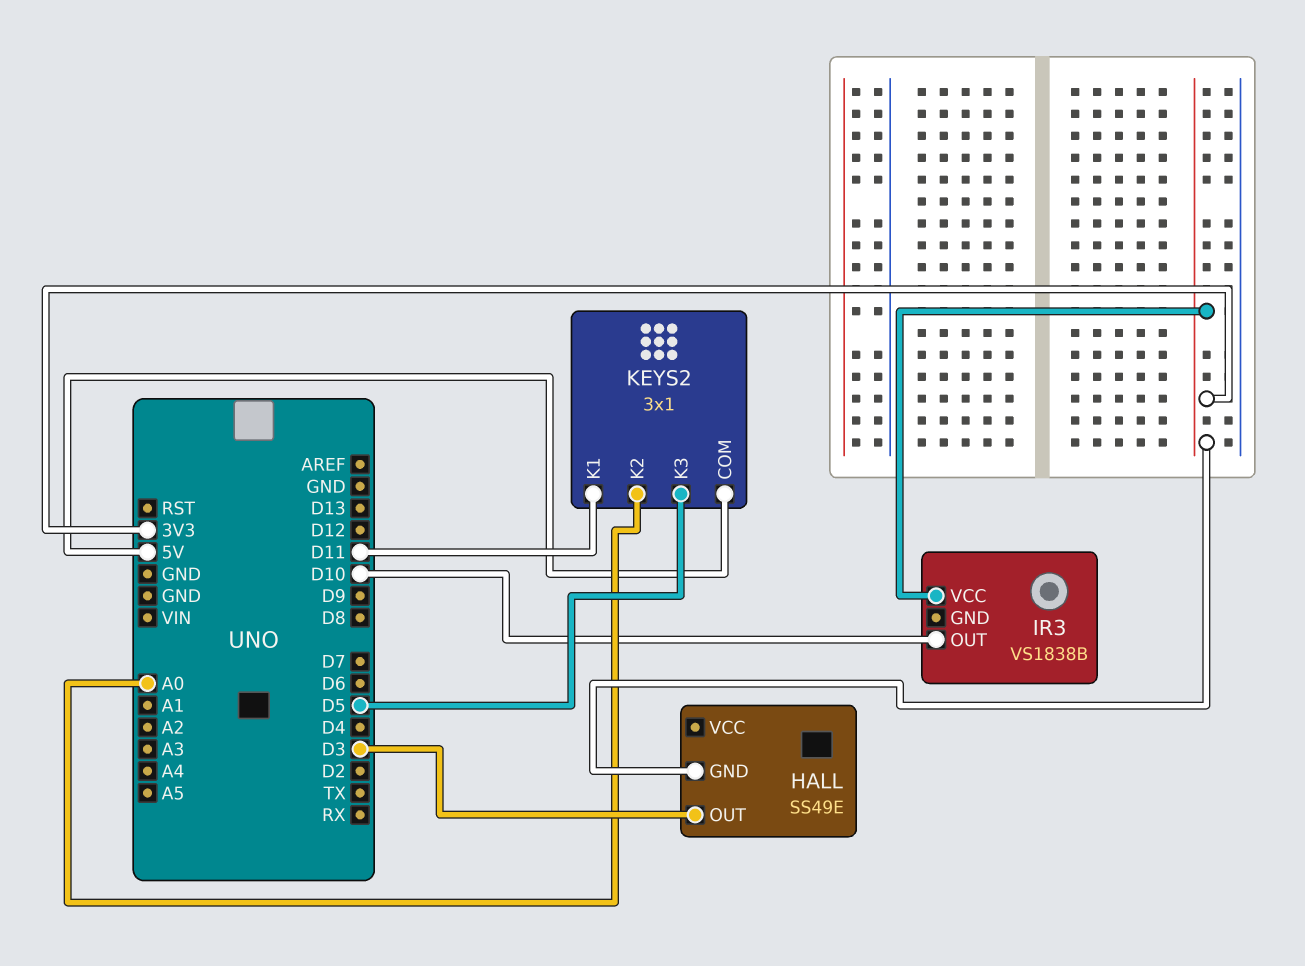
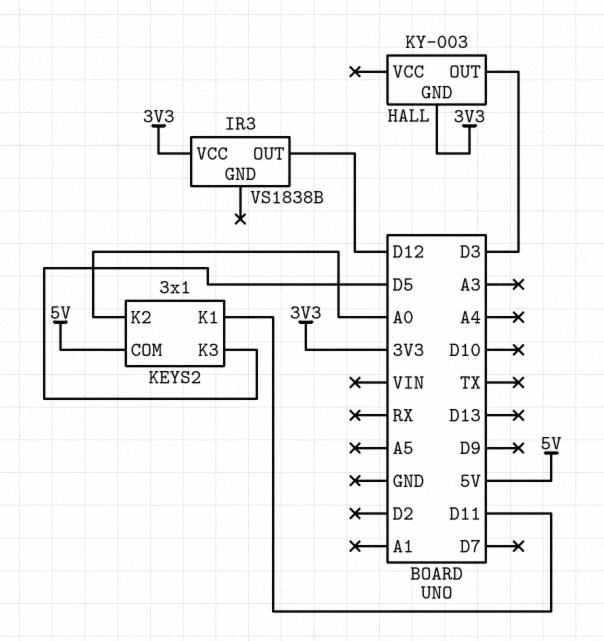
HALL: SS49E -> KY-003
IR3 pin OUT: D10 -> D12

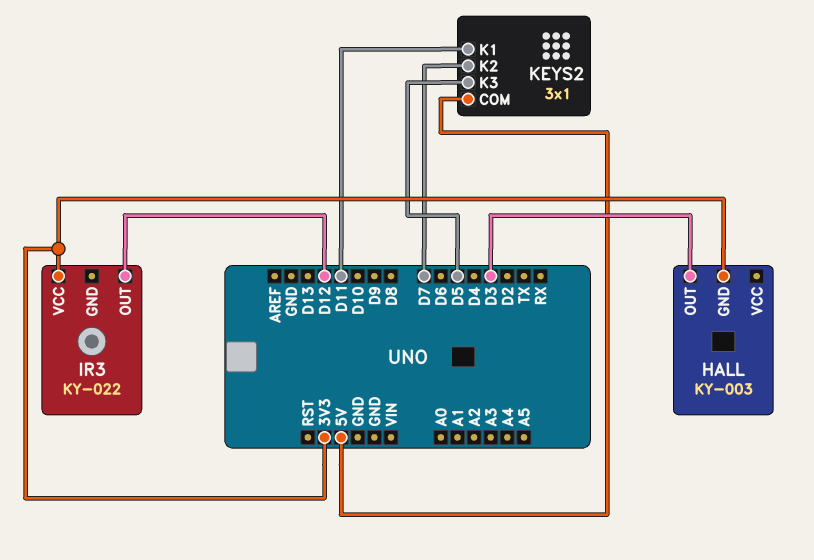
IR3: VS1838B -> KY-022
KEYS2 pin K2: A0 -> D7

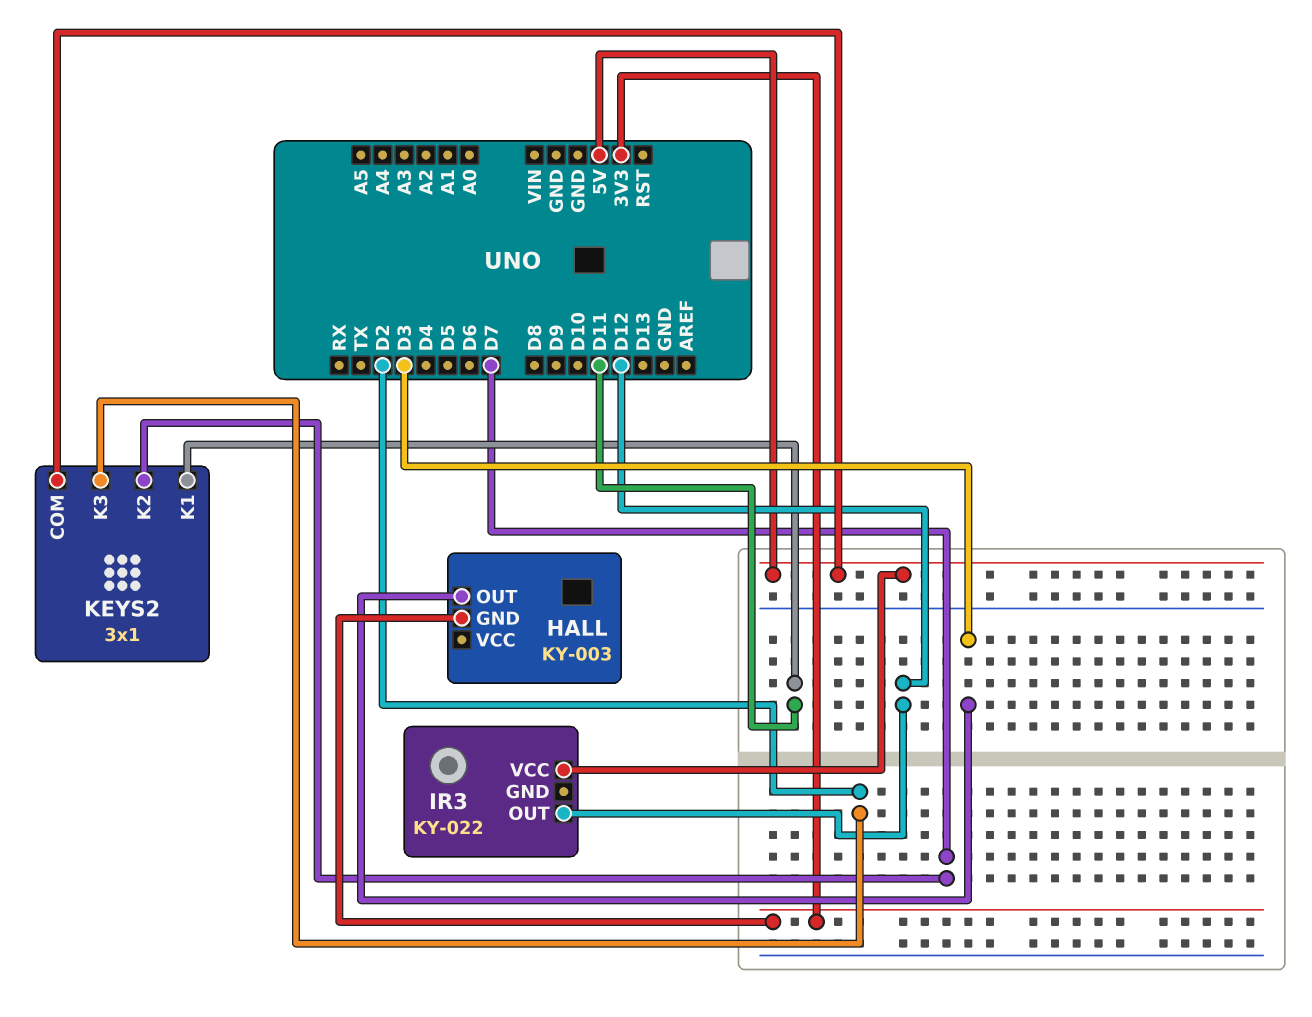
IR3 pin VCC: 3V3 -> 5V
KEYS2 pin K3: D5 -> D2

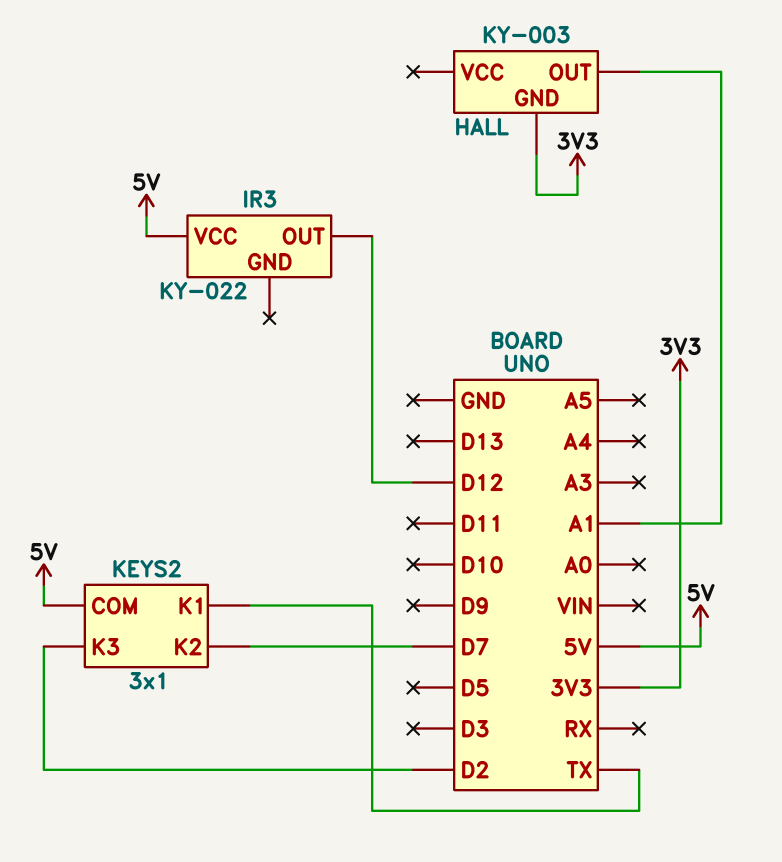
HALL pin OUT: D3 -> A1
KEYS2 pin K1: D11 -> TX

